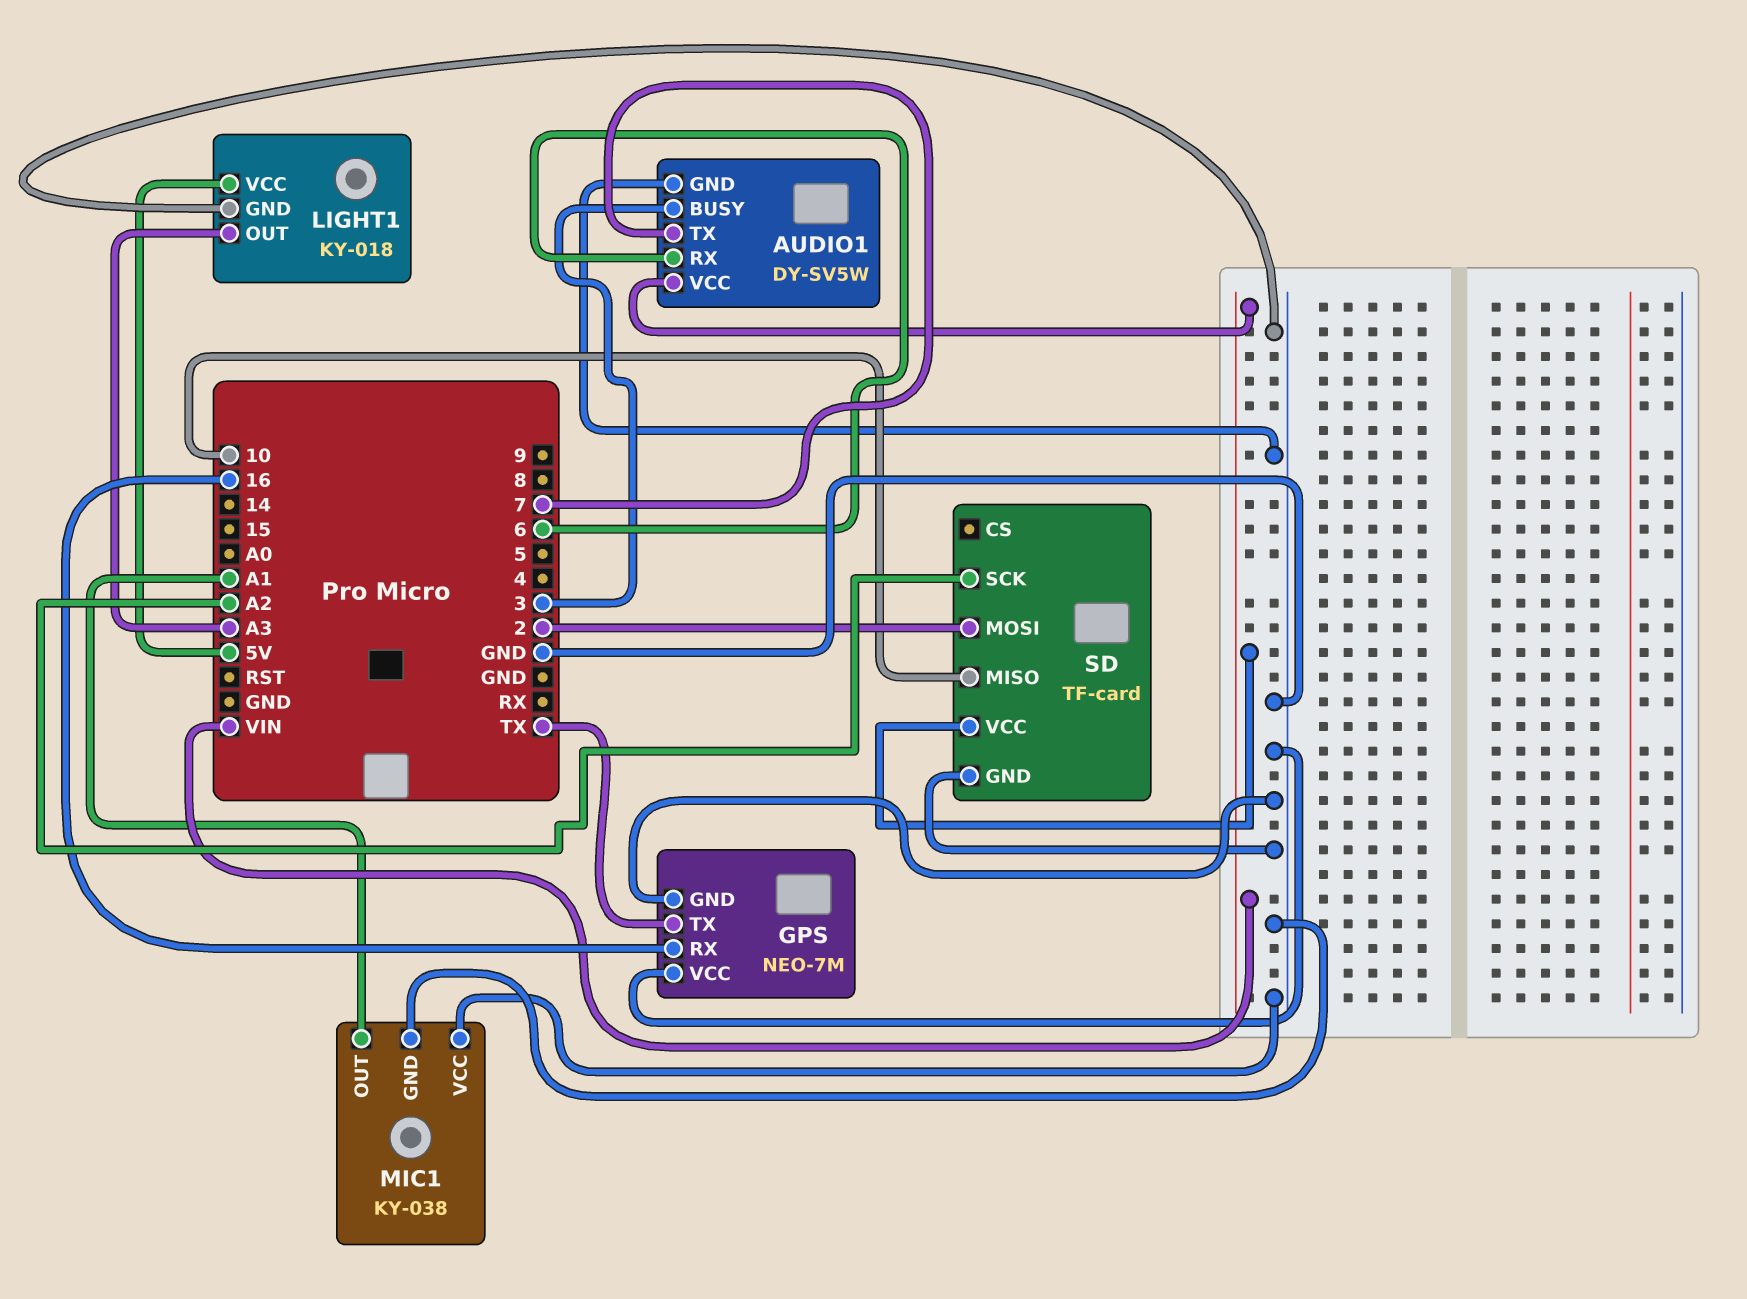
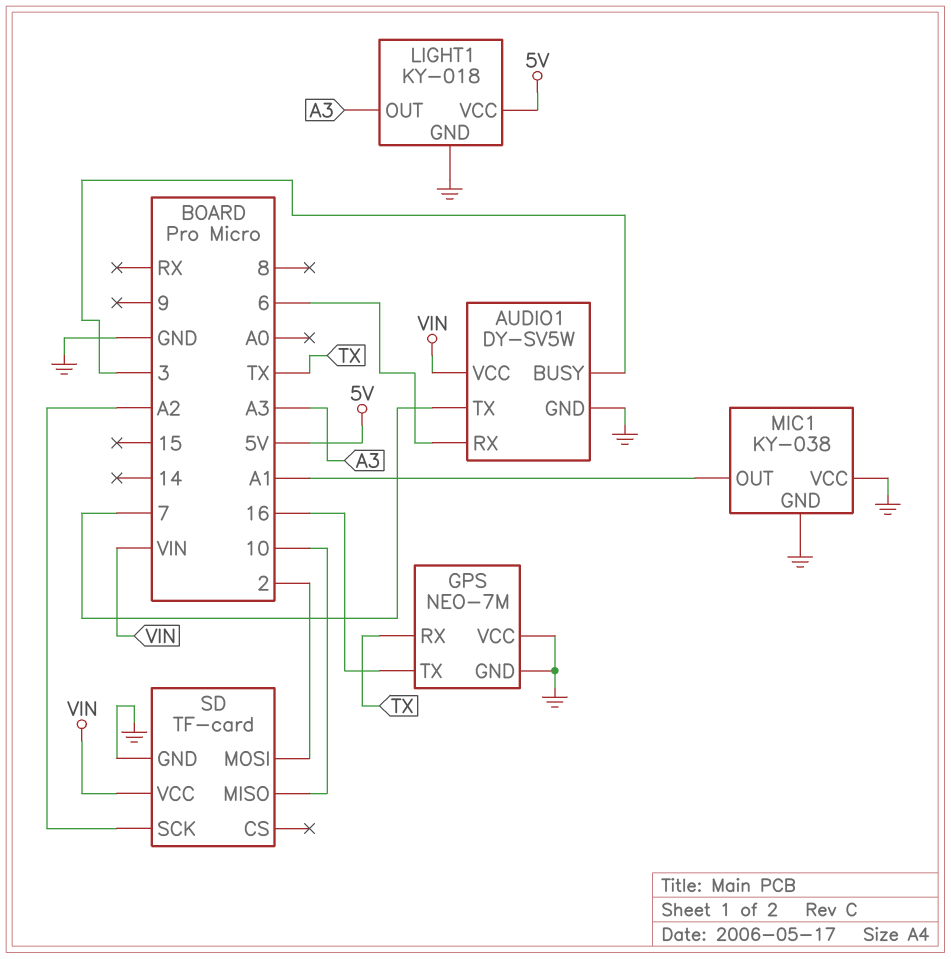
GPS pin RX: 16 -> TX
GPS pin TX: TX -> 16

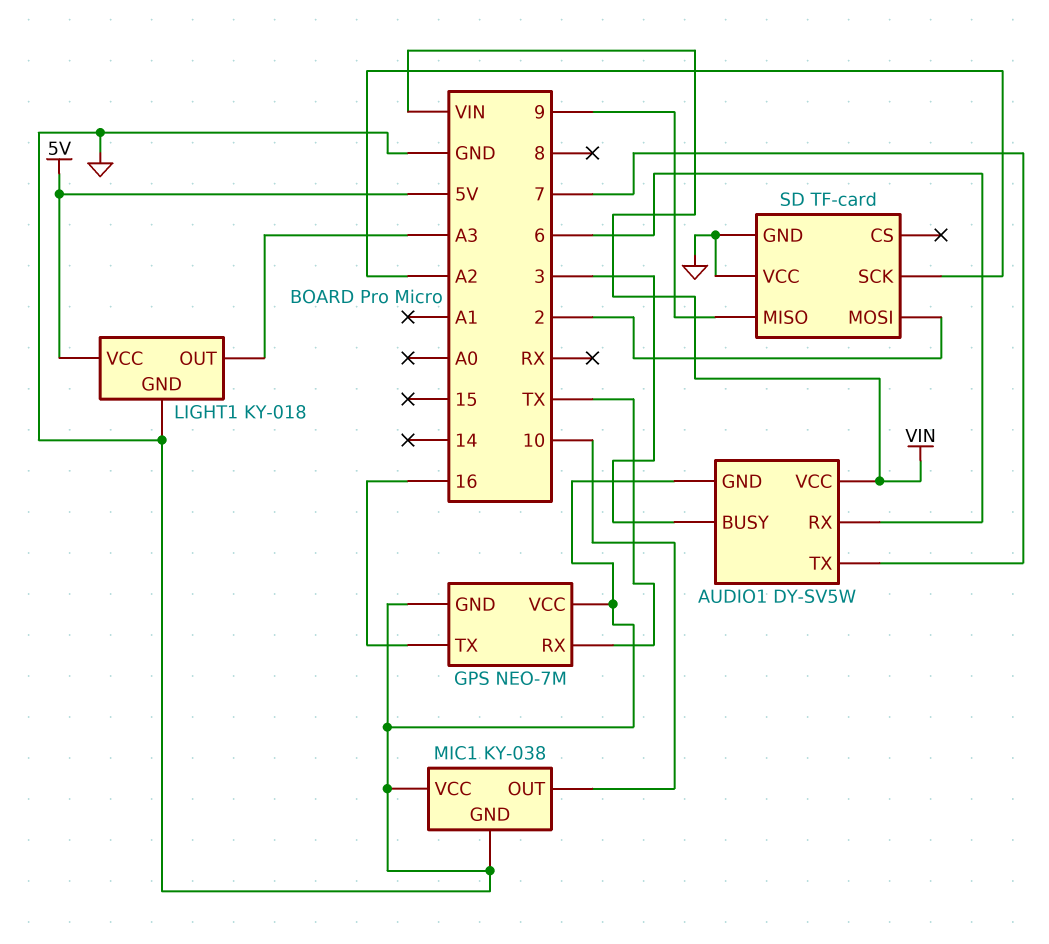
MIC1 pin OUT: A1 -> 10
SD pin MISO: 10 -> 9
SD pin VCC: VIN -> GND

